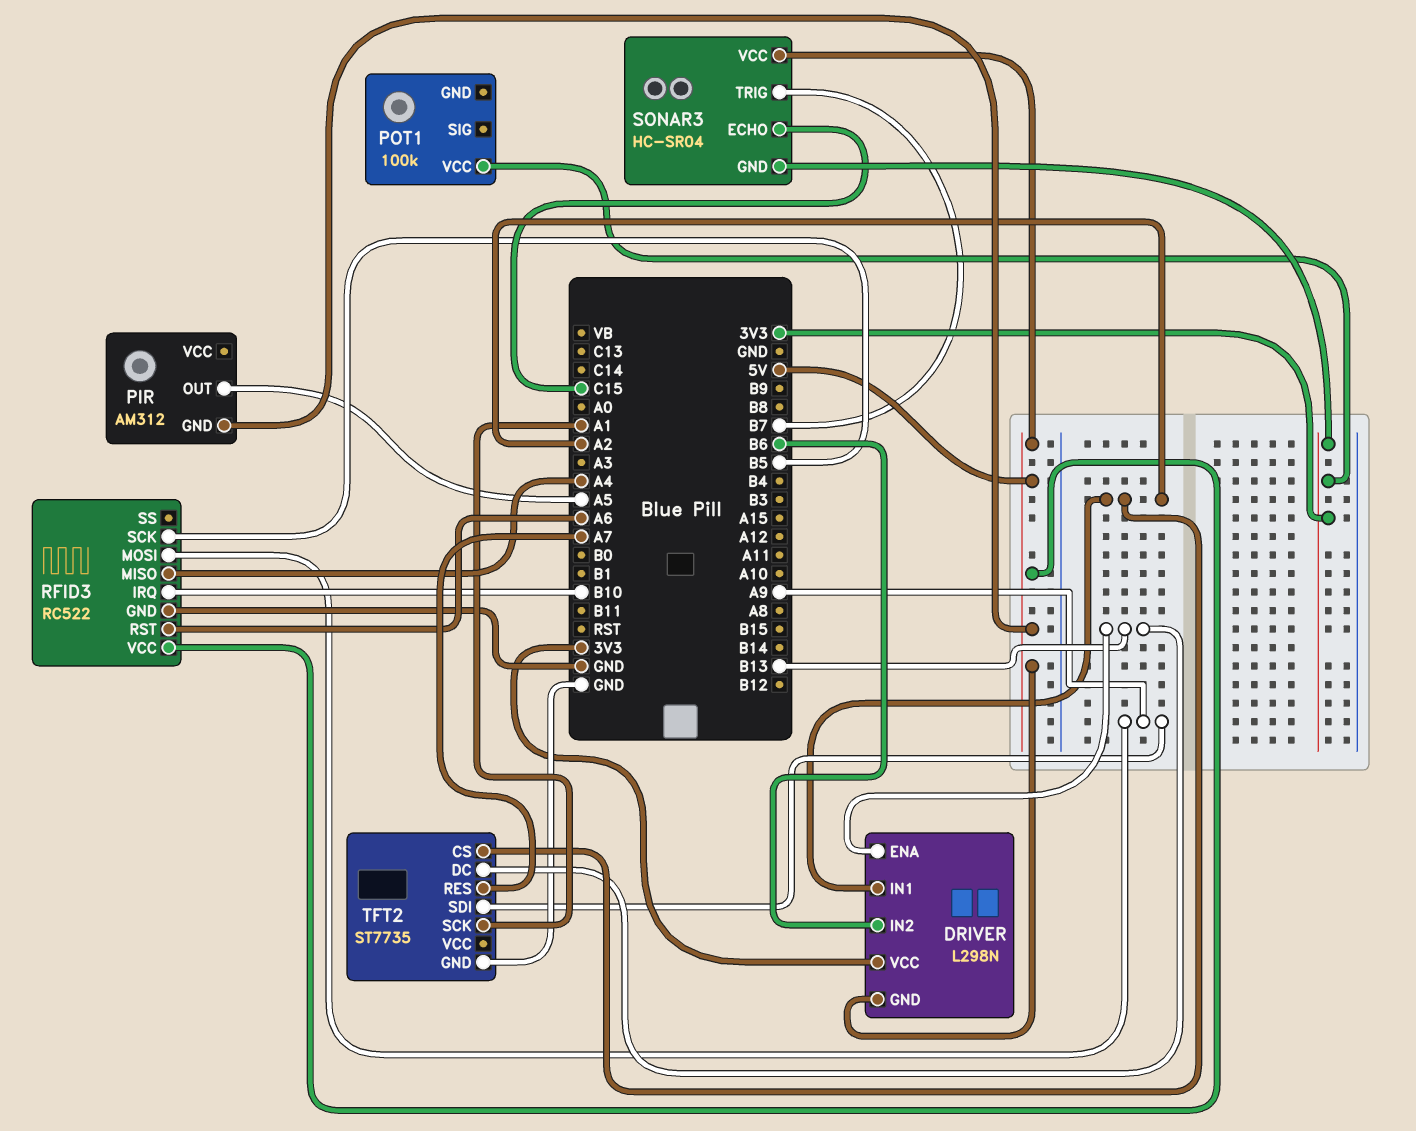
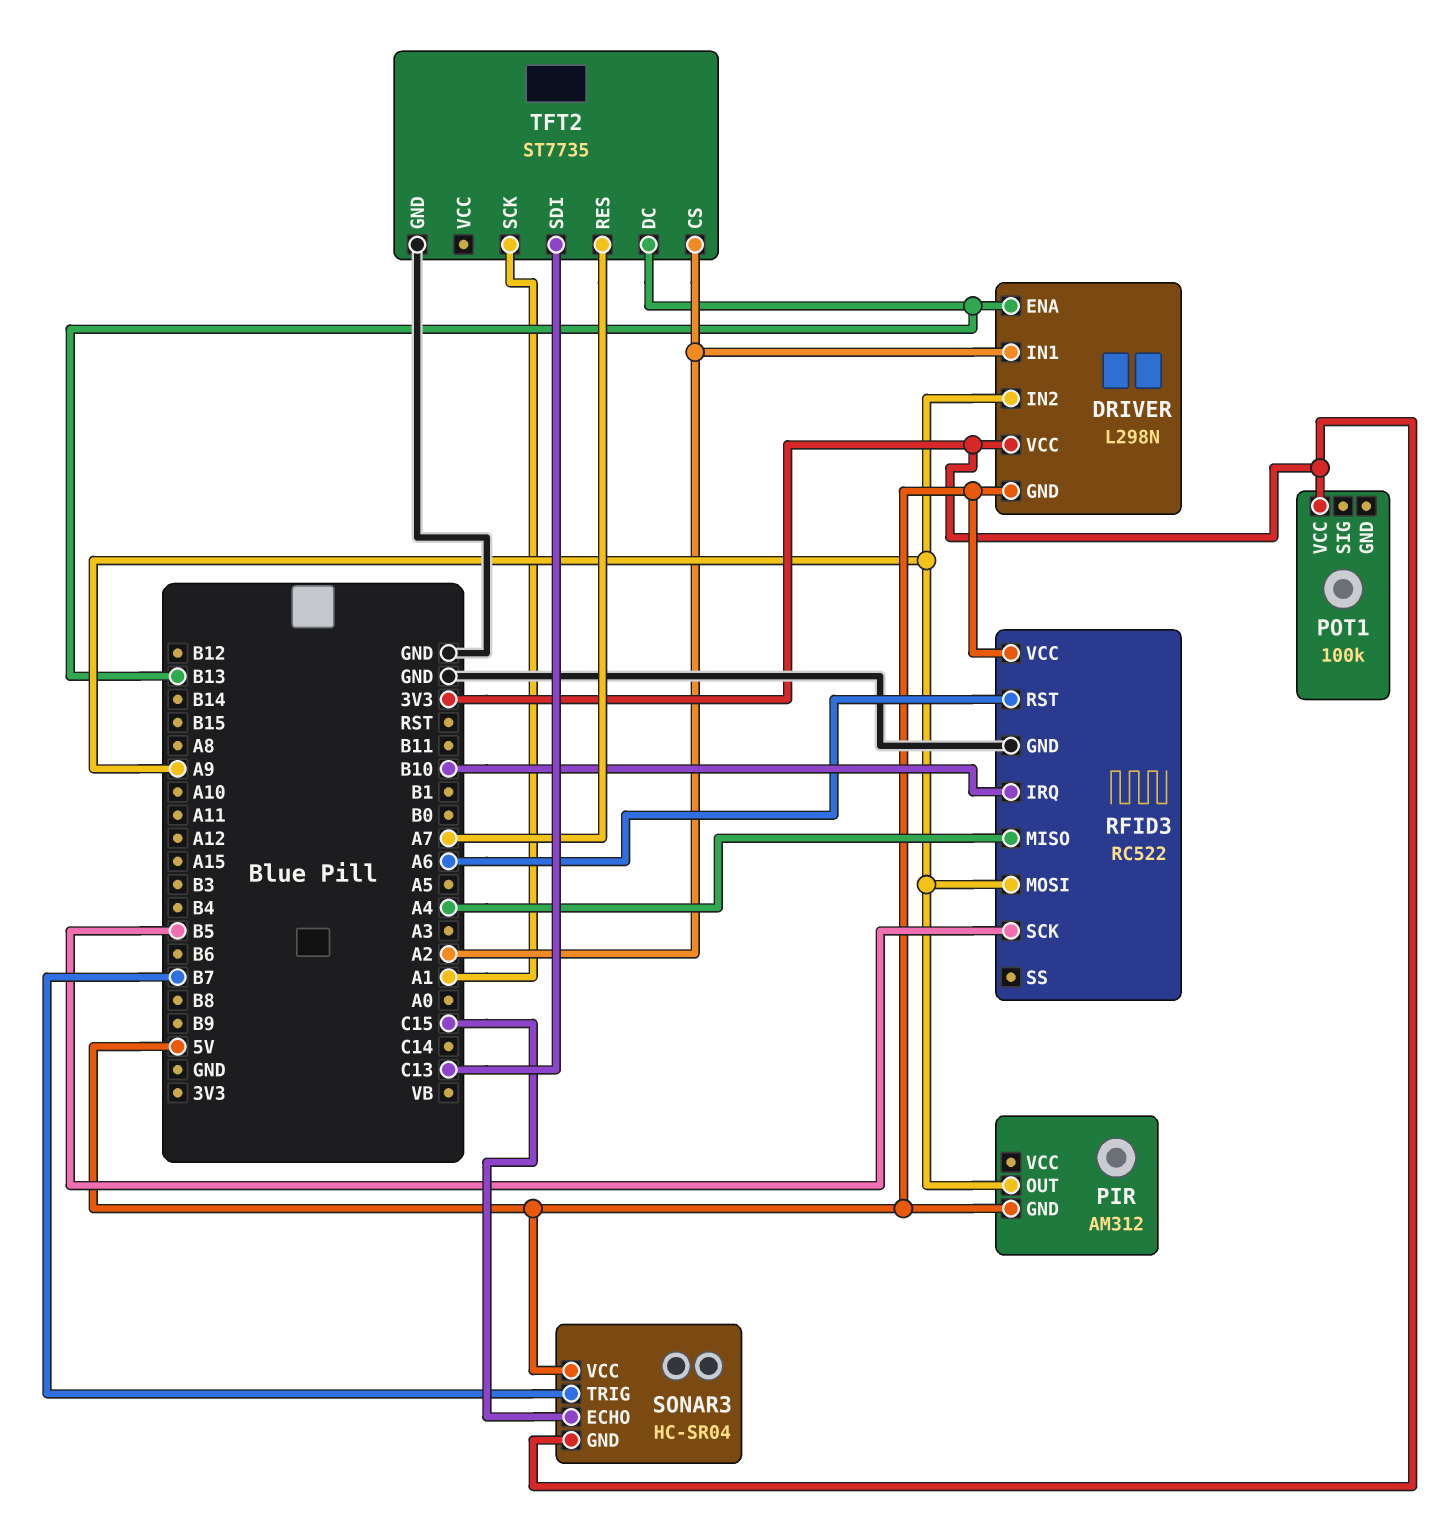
DRIVER pin IN2: B6 -> A9
PIR pin OUT: A5 -> A9
TFT2 pin SDI: A9 -> C13

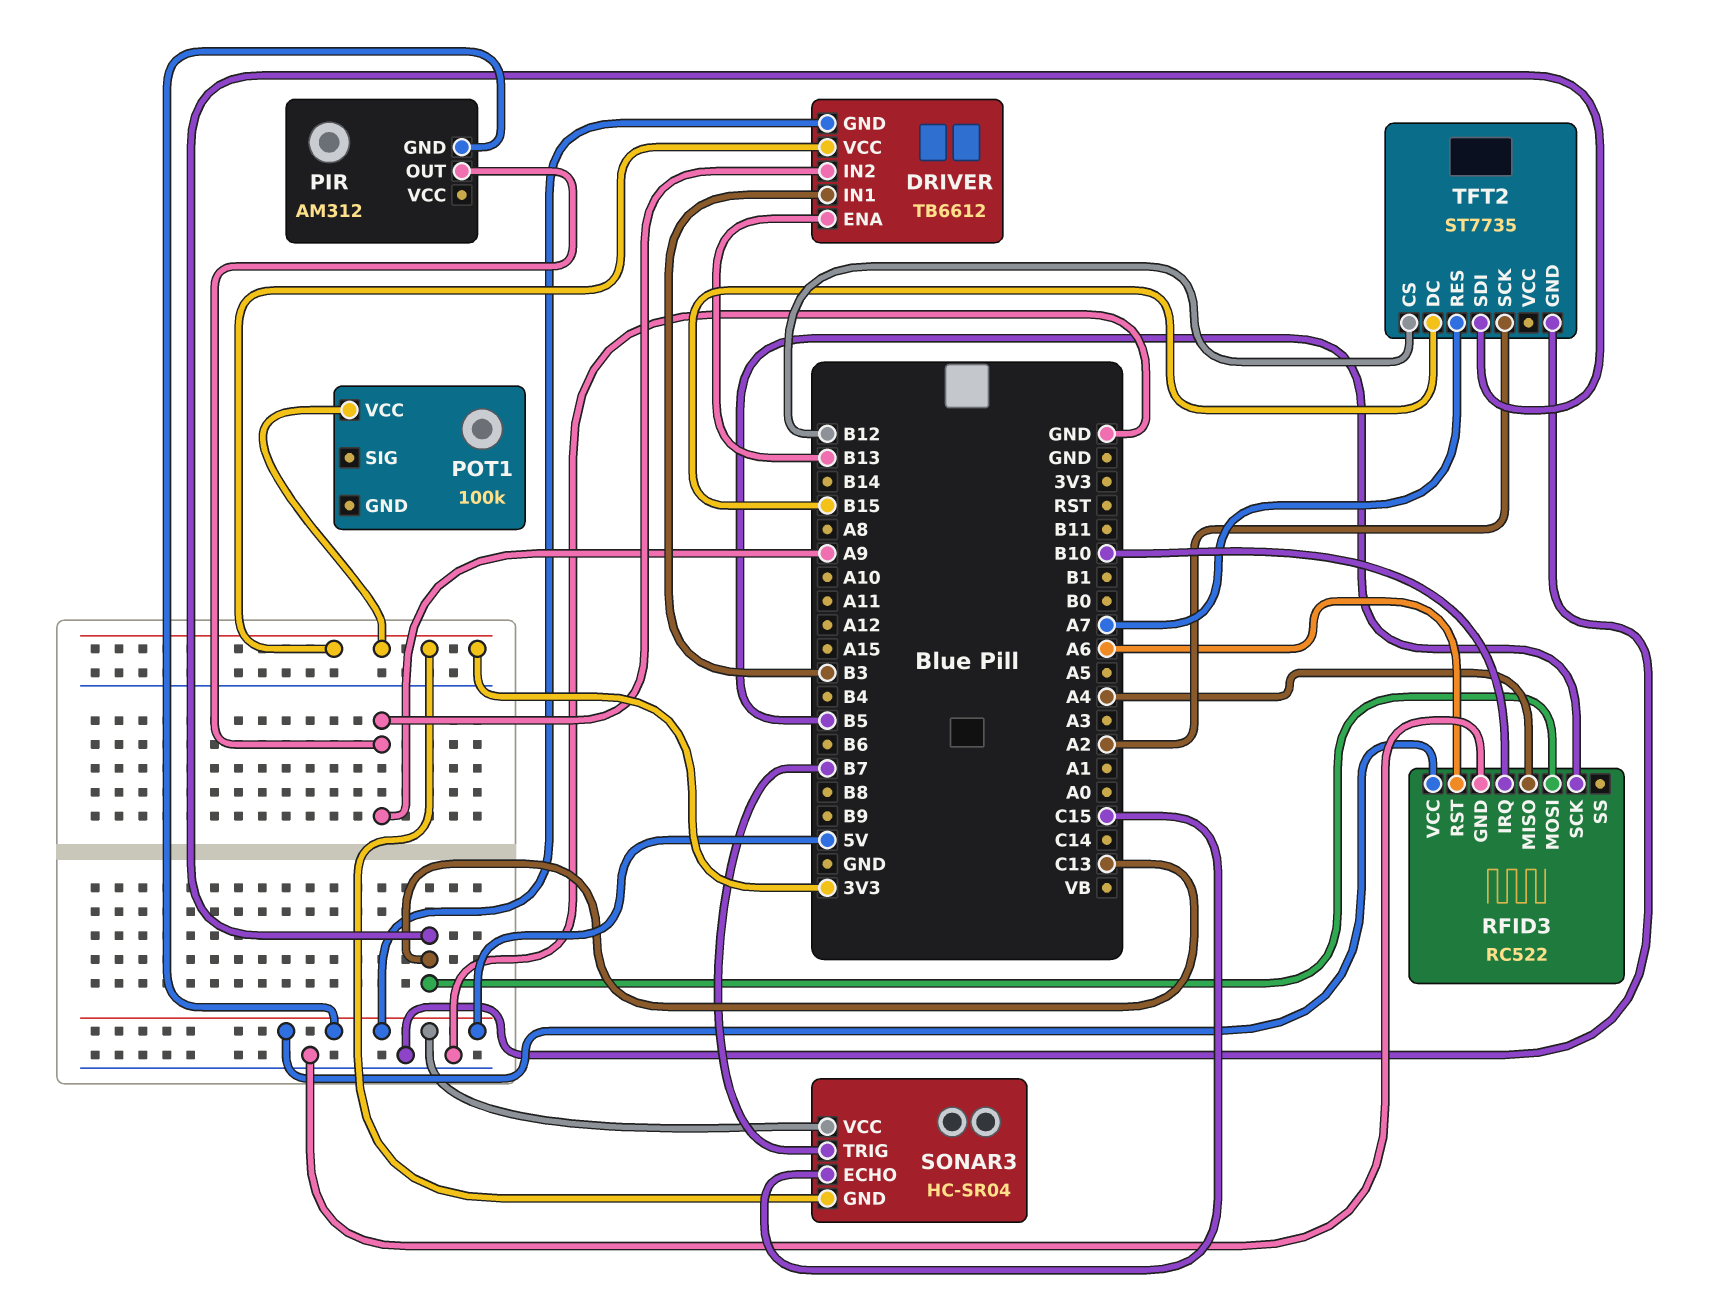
DRIVER: L298N -> TB6612
DRIVER pin IN1: A2 -> B3
RFID3 pin MOSI: A9 -> C13
TFT2 pin CS: A2 -> B12
TFT2 pin DC: B13 -> B15
TFT2 pin SCK: A1 -> A2

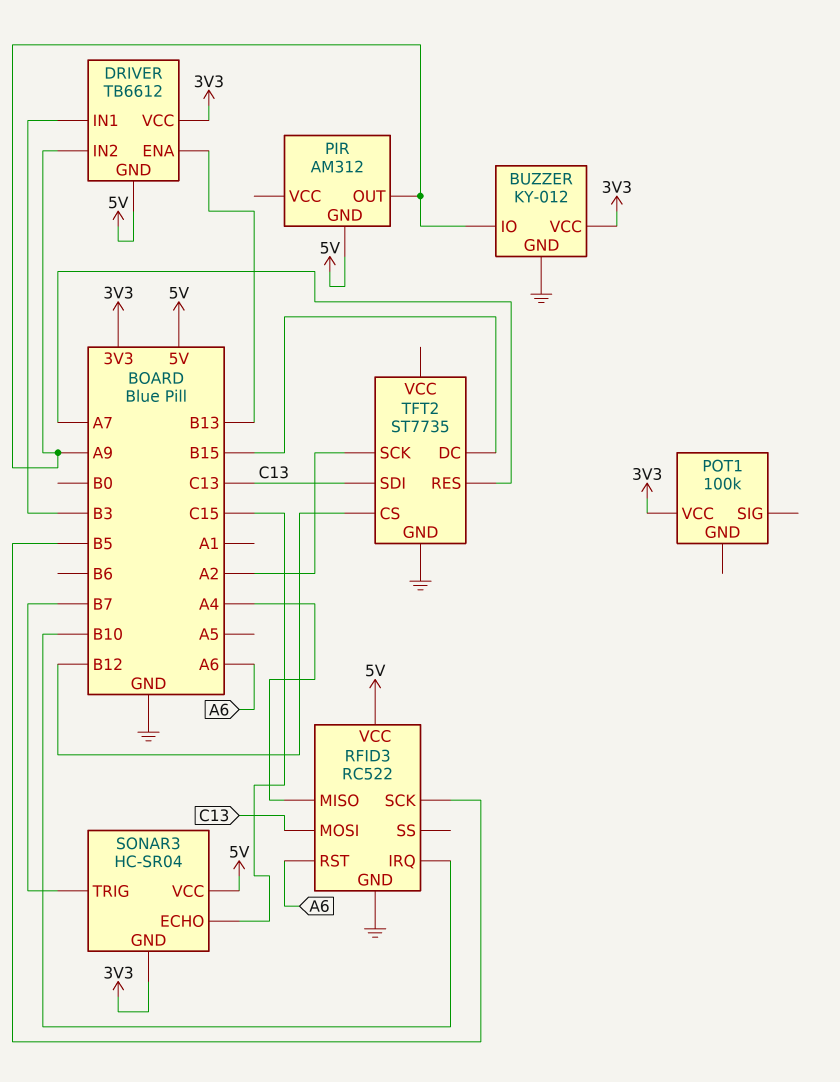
BUZZER: none -> KY-012
BUZZER pin GND: none -> GND
BUZZER pin IO: none -> A9
BUZZER pin VCC: none -> 3V3

